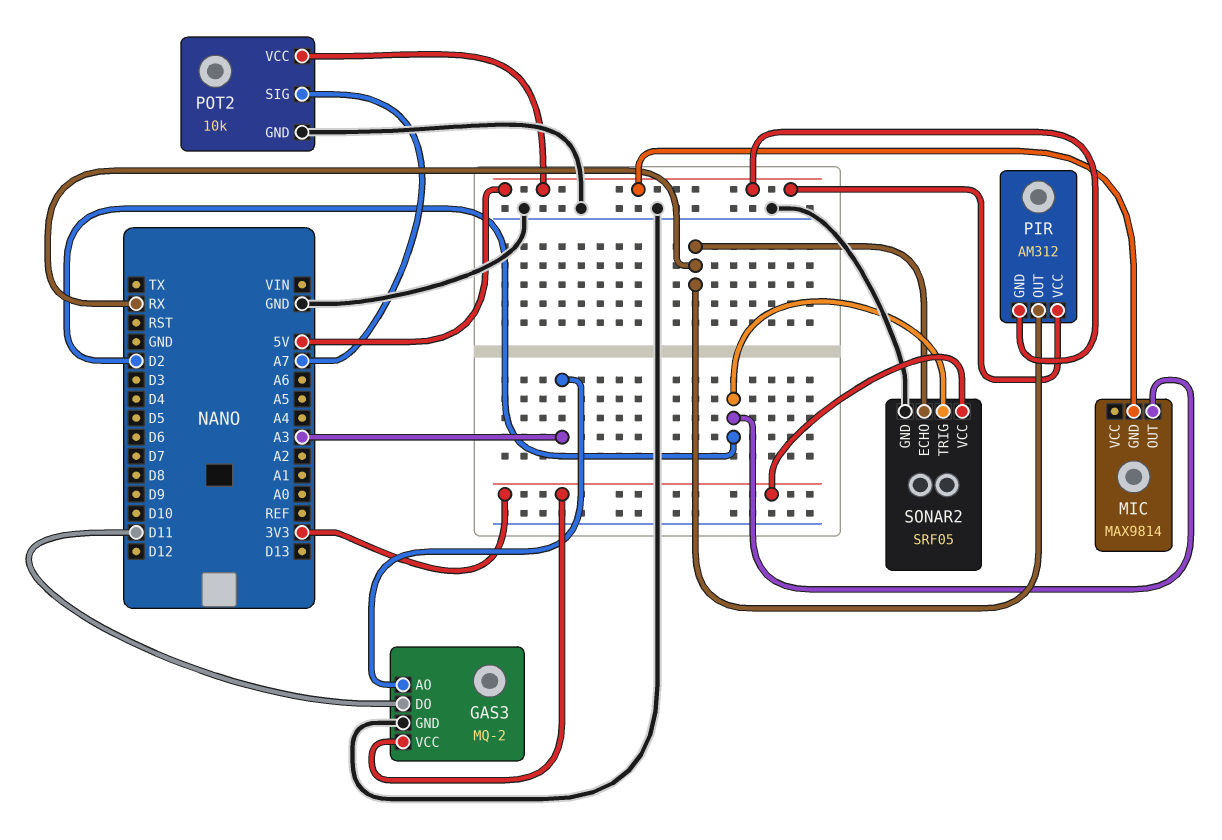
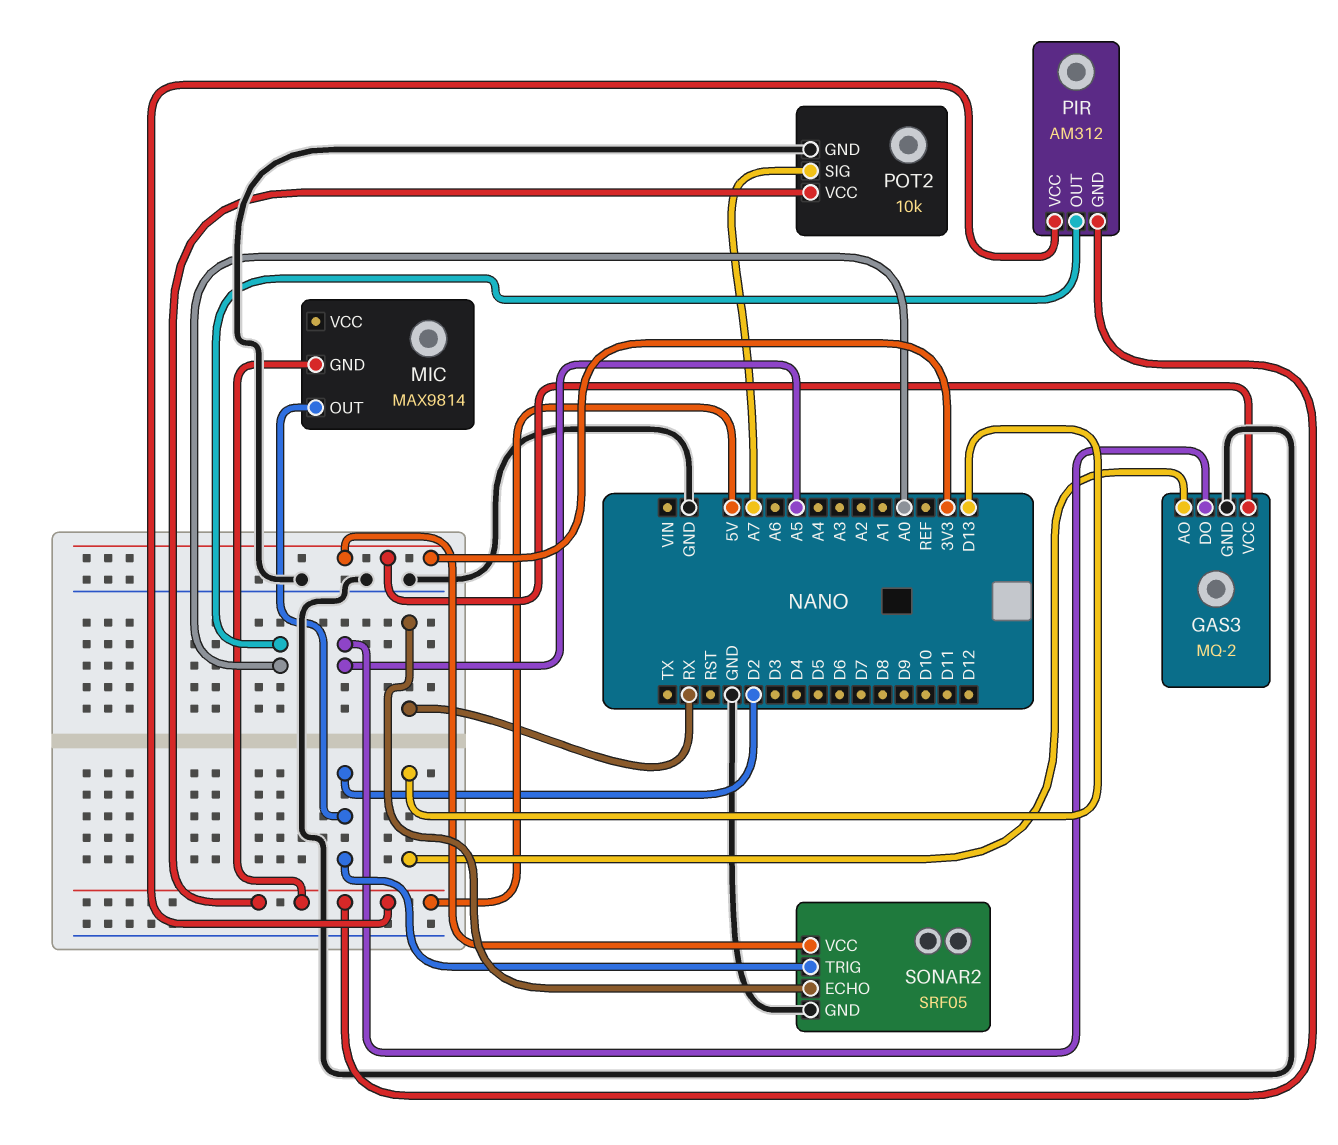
GAS3 pin AO: A3 -> D13
GAS3 pin DO: D11 -> A5
PIR pin OUT: RX -> A0

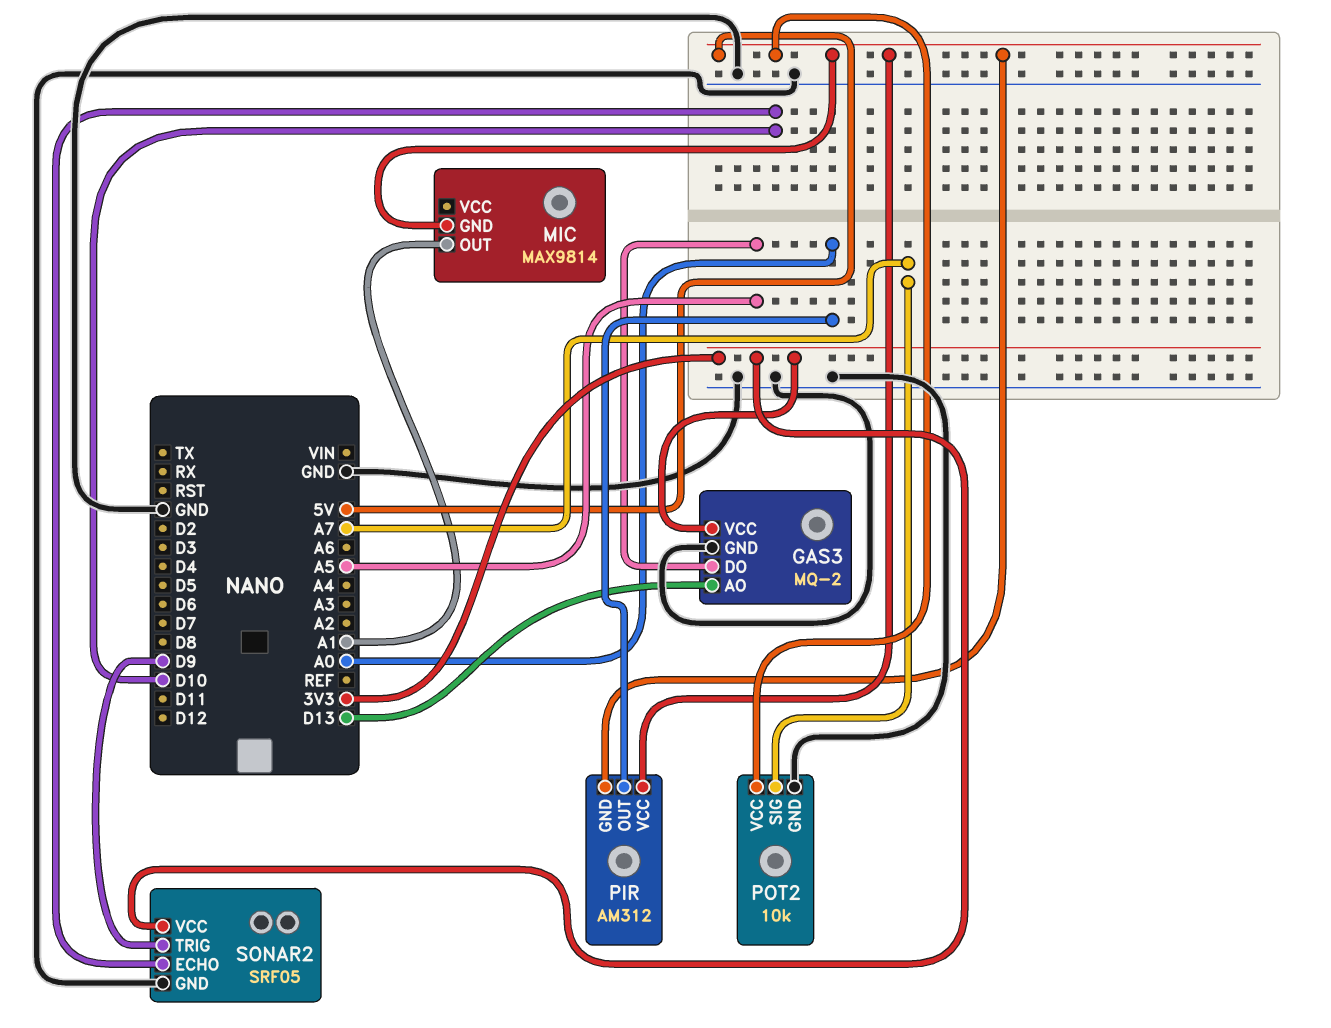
MIC pin OUT: D2 -> A1
SONAR2 pin ECHO: RX -> D10
SONAR2 pin TRIG: D2 -> D9

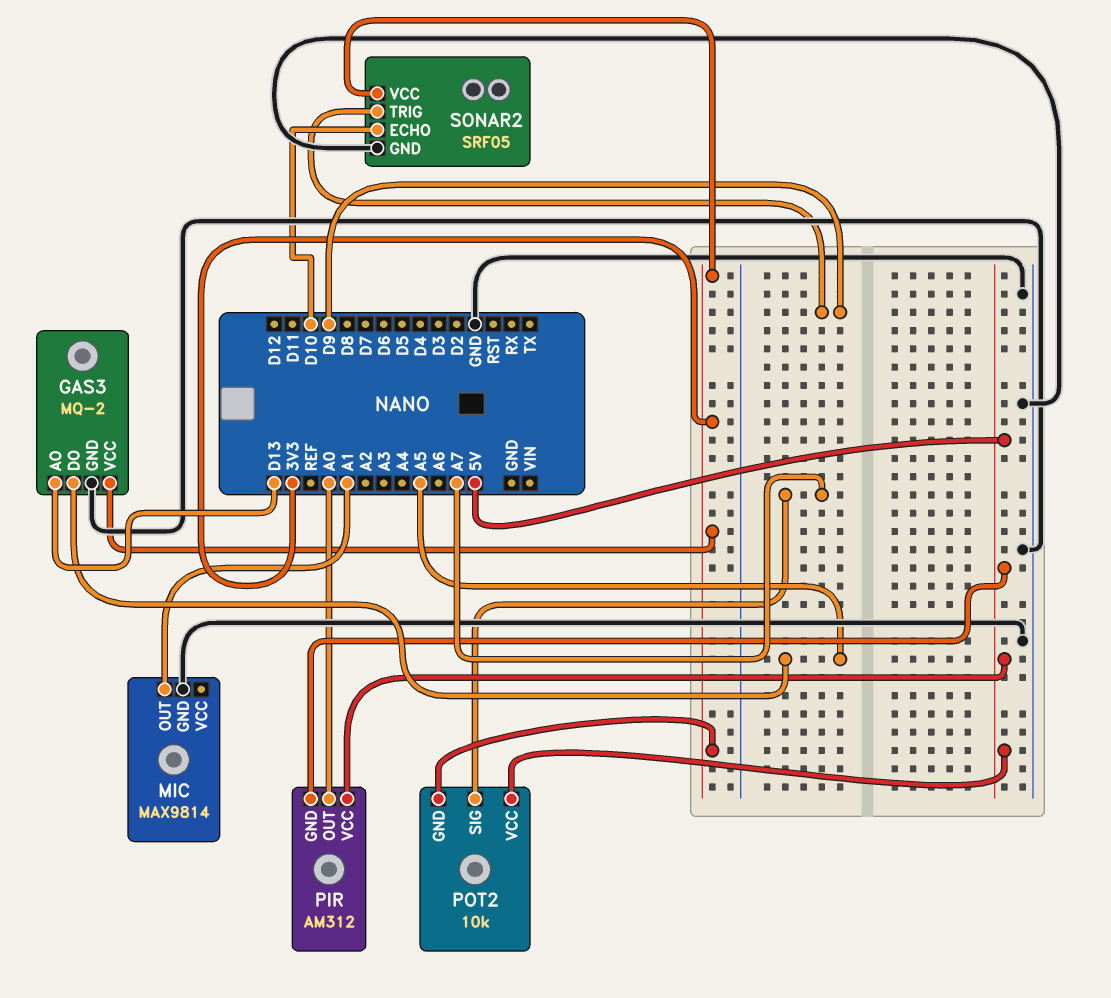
MIC pin GND: 5V -> GND
POT2 pin GND: GND -> 3V3

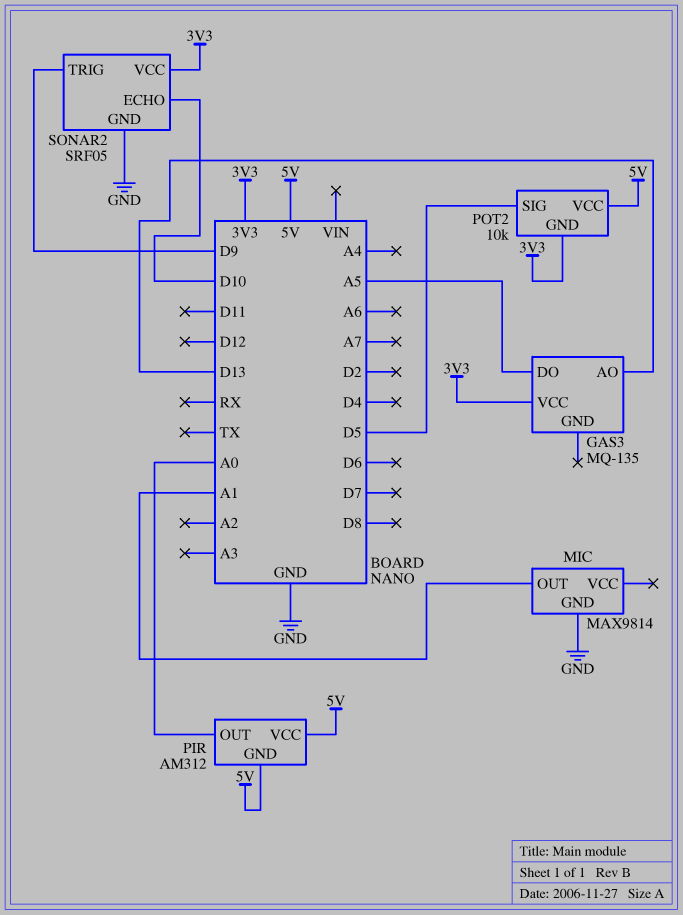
GAS3: MQ-2 -> MQ-135
GAS3 pin GND: GND -> none
POT2 pin SIG: A7 -> D5

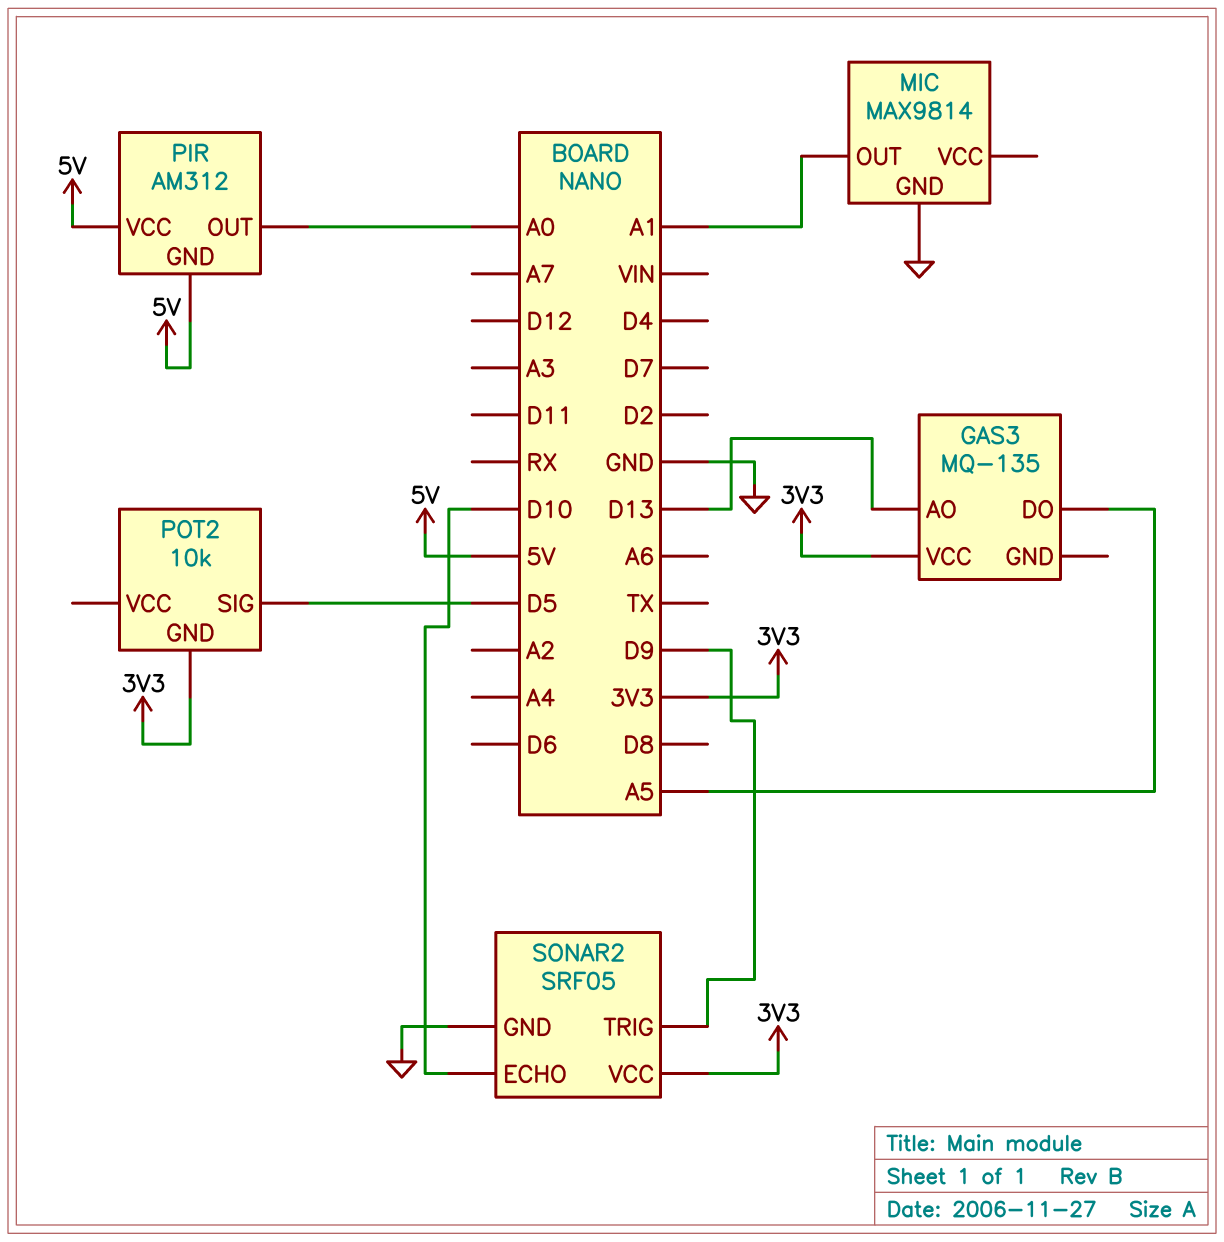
POT2 pin VCC: 5V -> none

